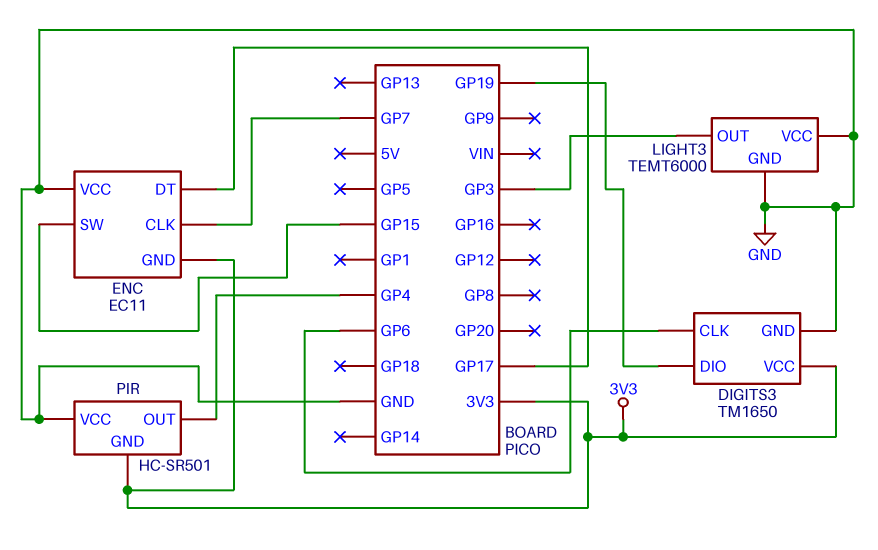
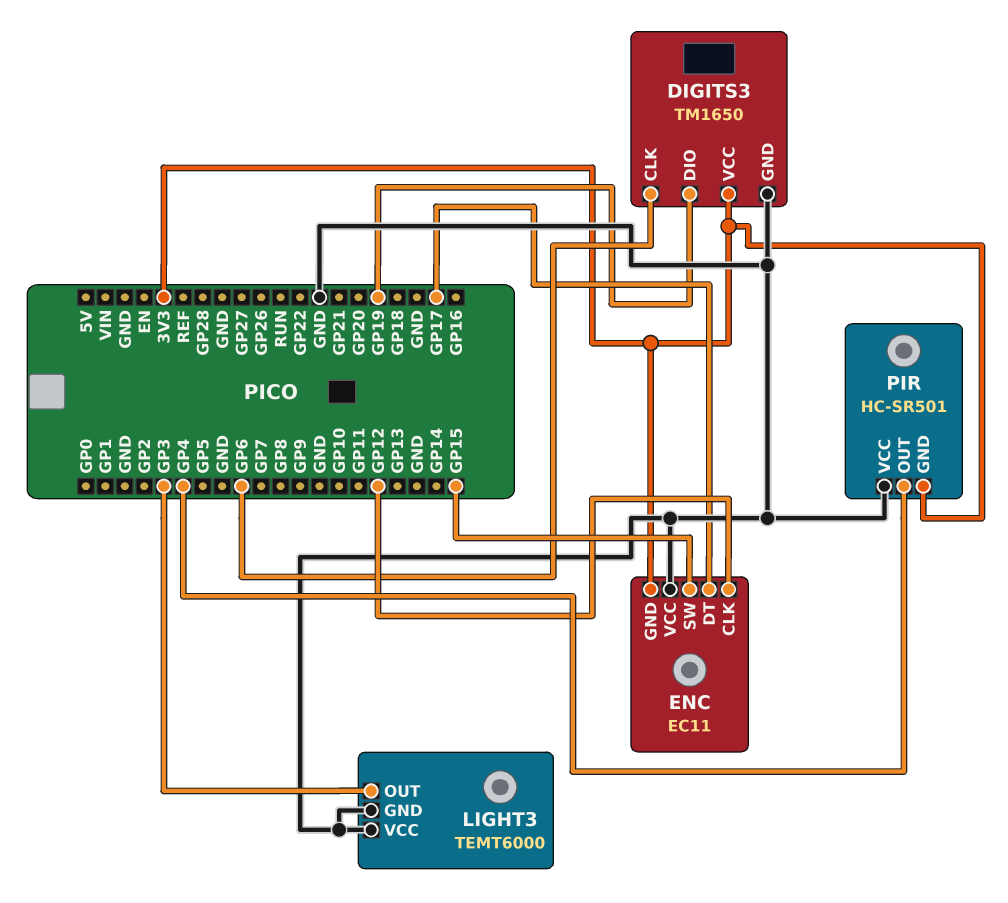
ENC pin CLK: GP7 -> GP12

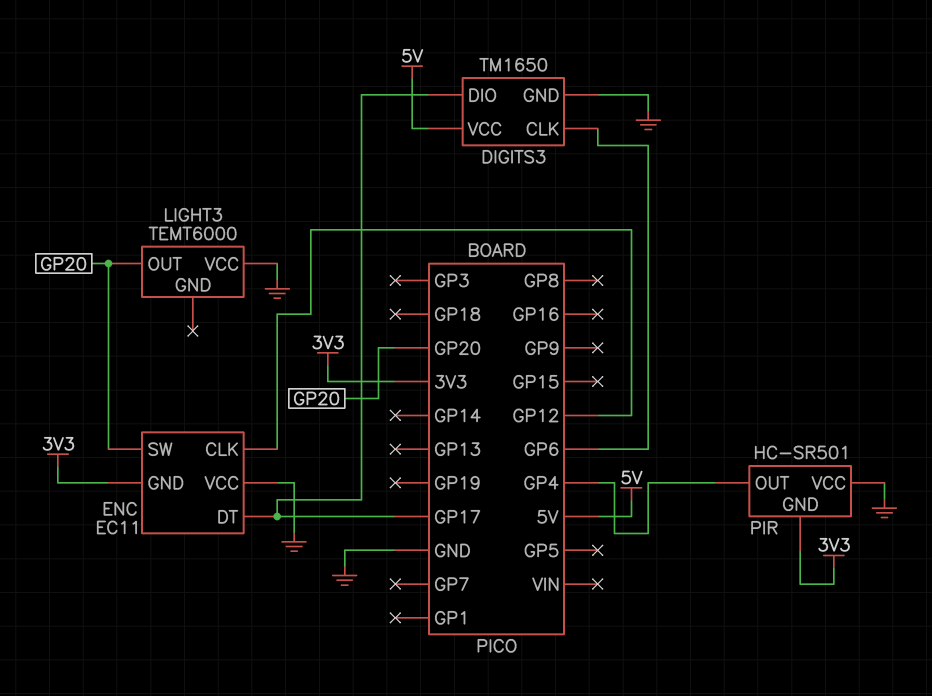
DIGITS3 pin DIO: GP19 -> GP17
DIGITS3 pin VCC: 3V3 -> 5V
ENC pin SW: GP15 -> GP20
LIGHT3 pin GND: GND -> none
LIGHT3 pin OUT: GP3 -> GP20

